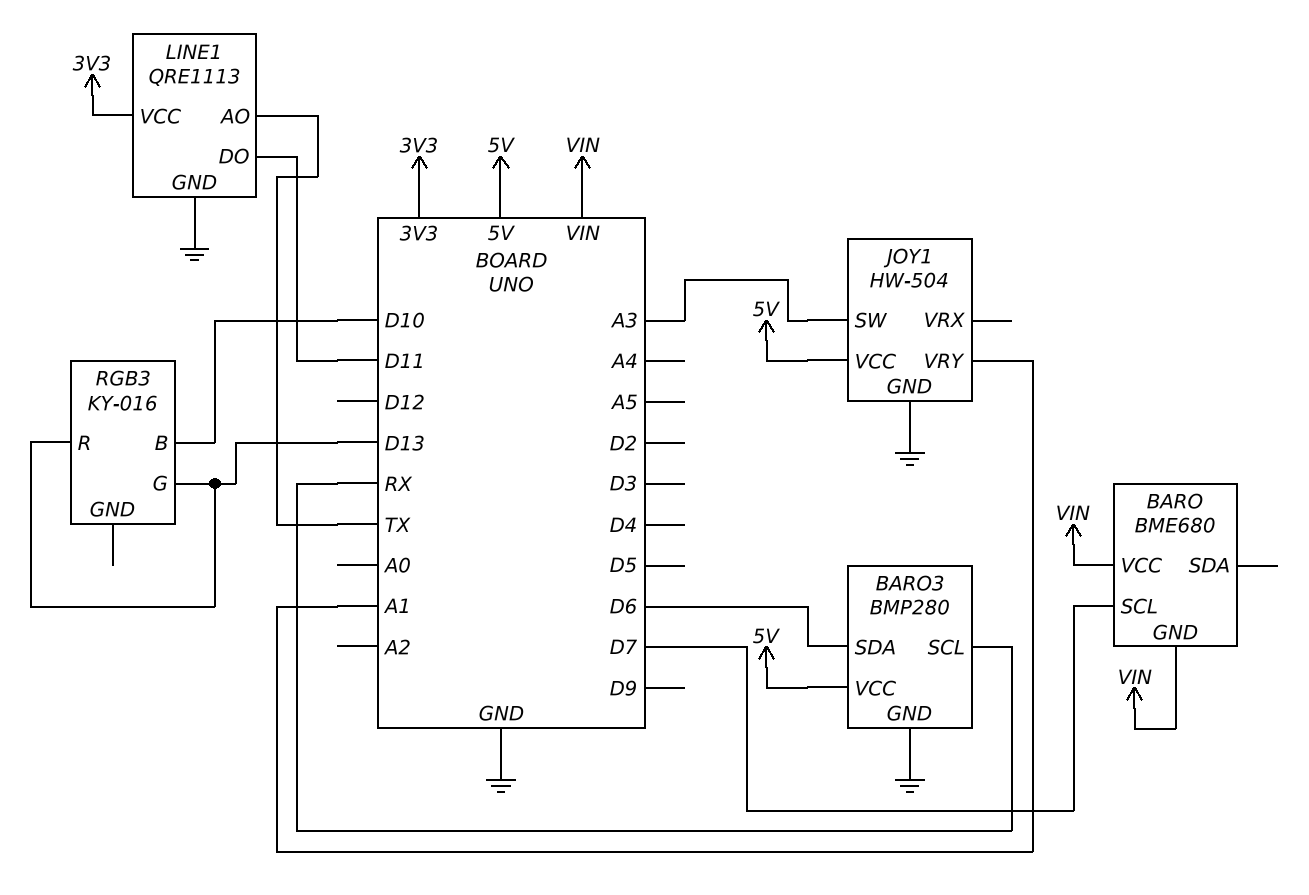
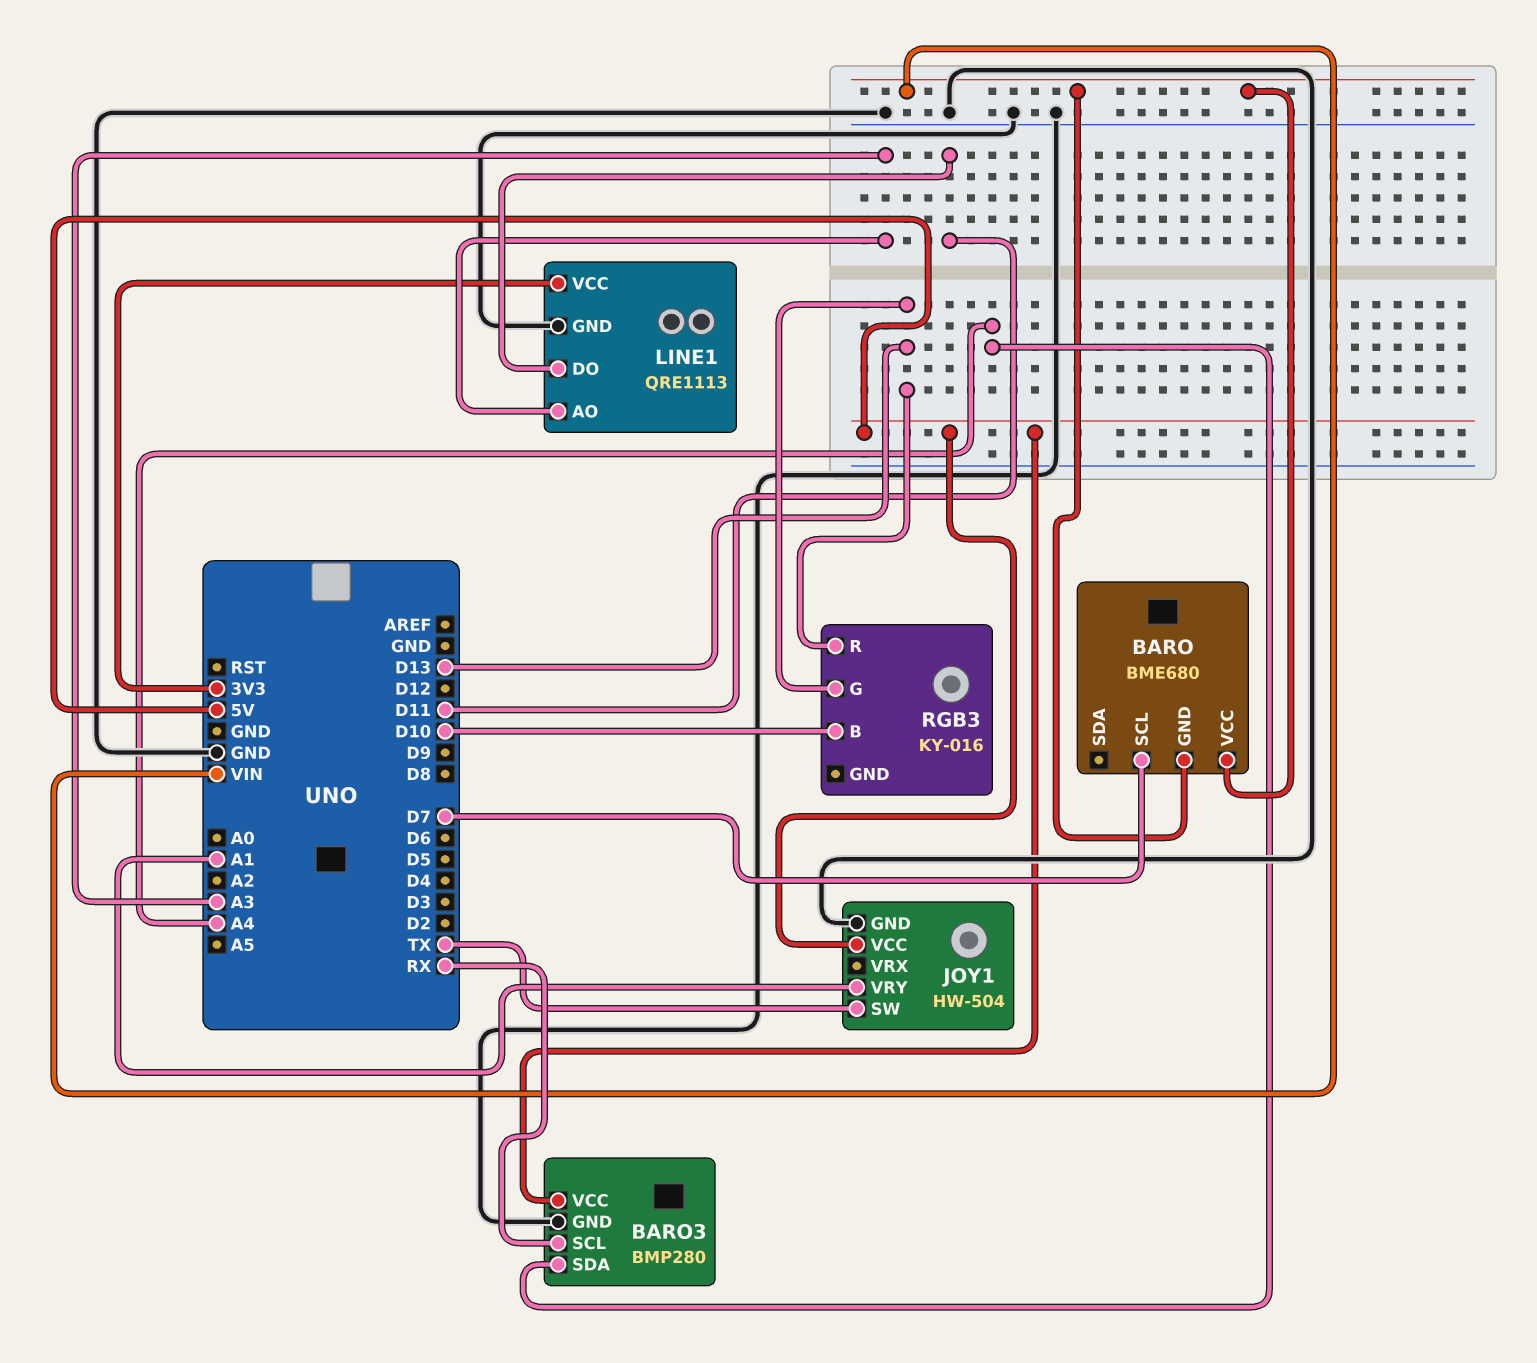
BARO3 pin SDA: D6 -> A4
JOY1 pin SW: A3 -> TX
LINE1 pin AO: TX -> A3

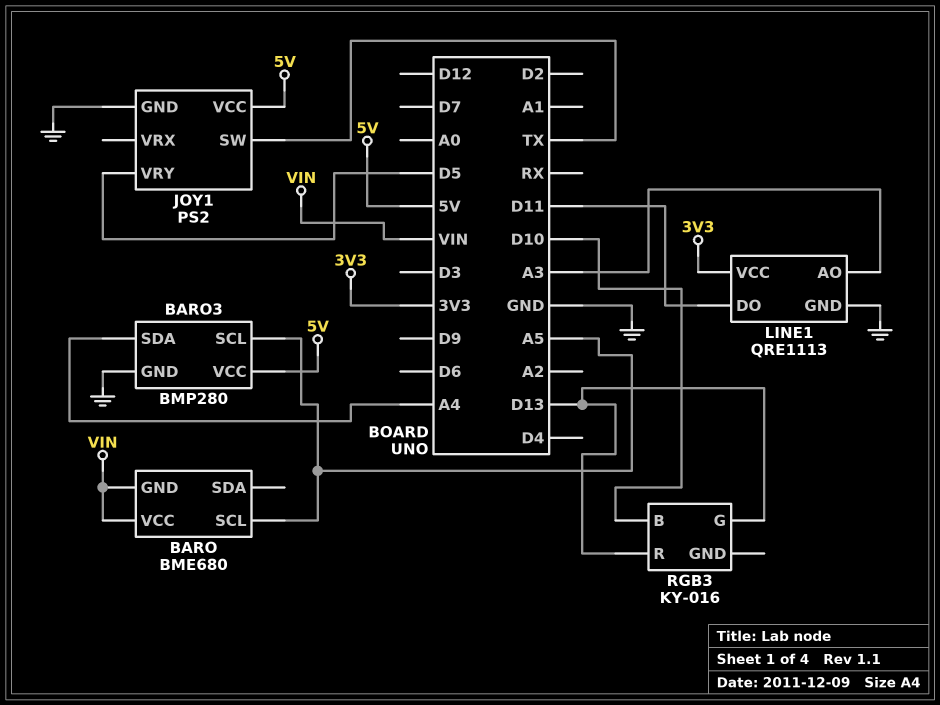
BARO pin SCL: D7 -> A5
BARO3 pin SCL: RX -> A5
JOY1: HW-504 -> PS2
JOY1 pin VRY: A1 -> D5

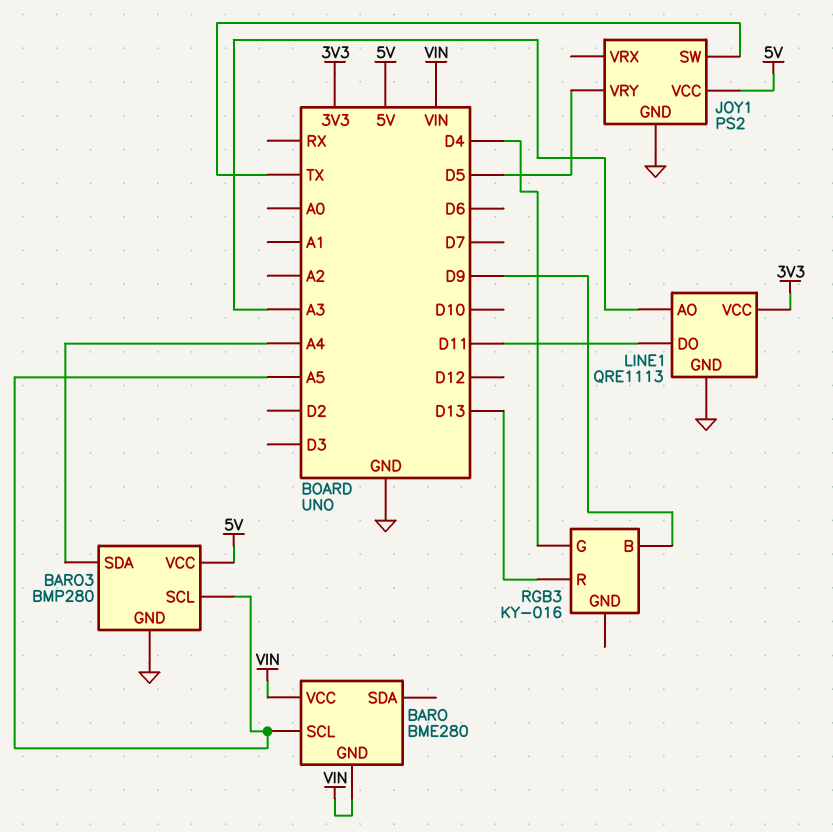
BARO: BME680 -> BME280
RGB3 pin B: D10 -> D9
RGB3 pin G: D13 -> D4

